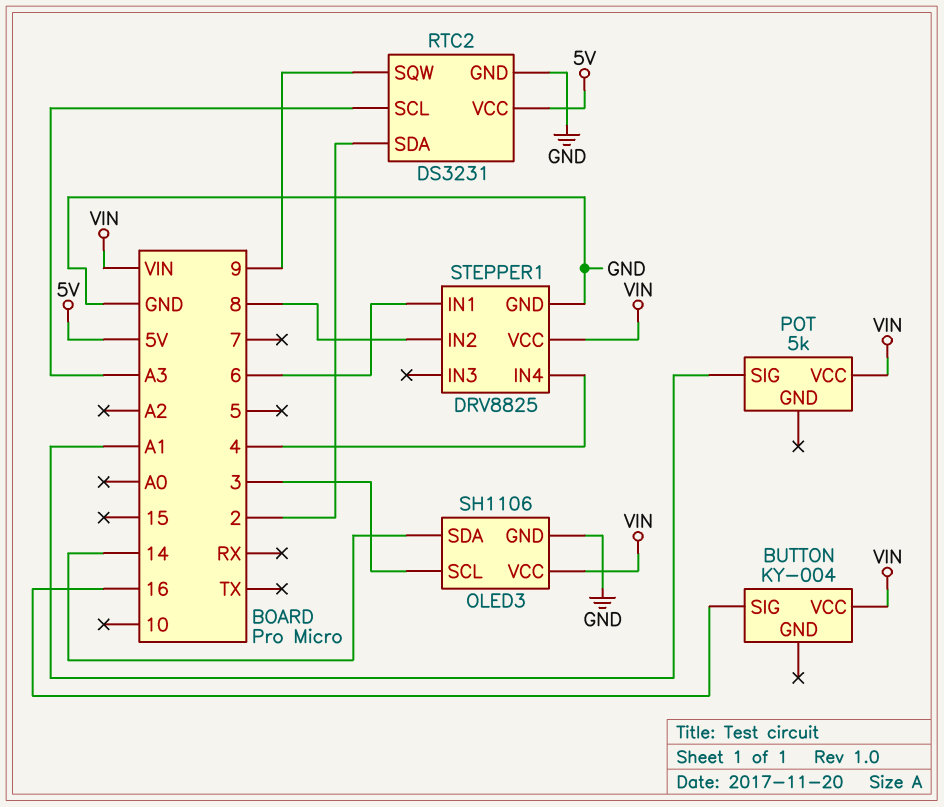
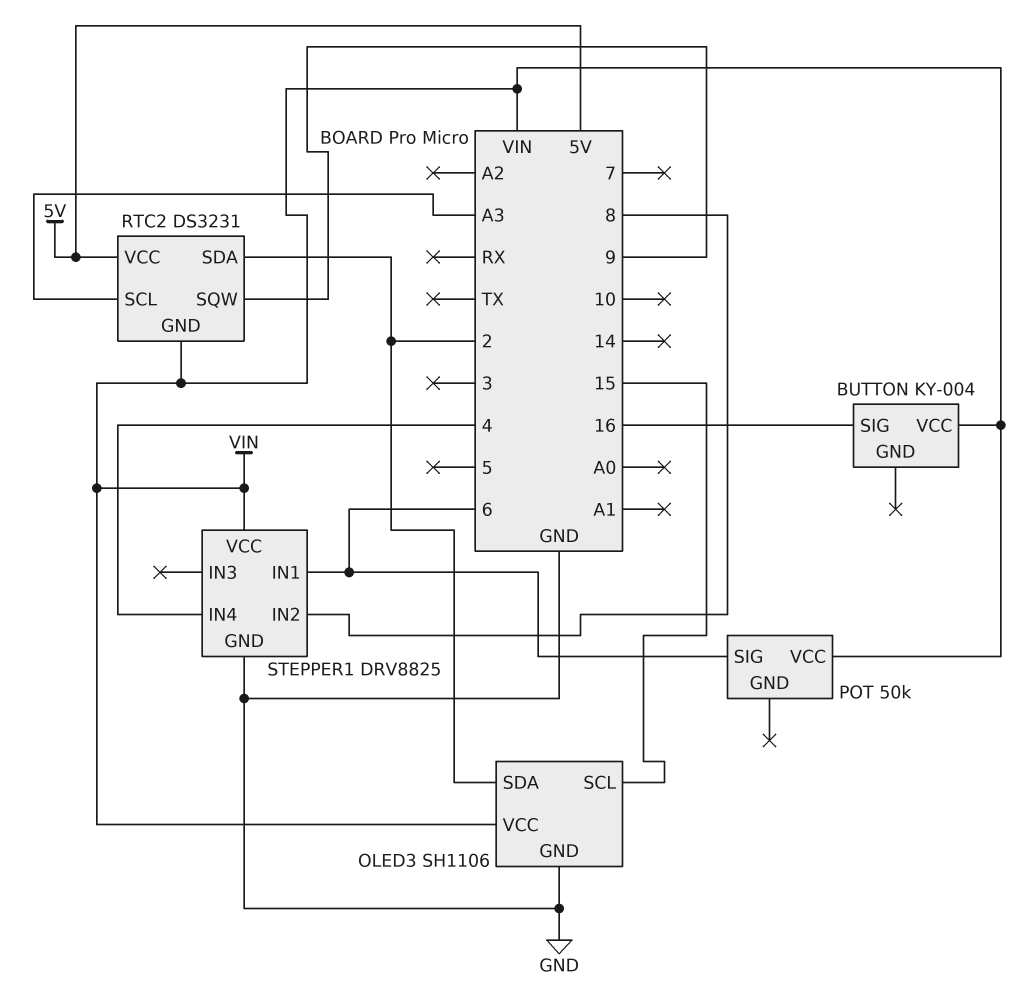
OLED3 pin SCL: 3 -> 15
OLED3 pin SDA: 14 -> 2
POT: 5k -> 50k
POT pin SIG: A1 -> 6
RTC2 pin GND: GND -> VIN

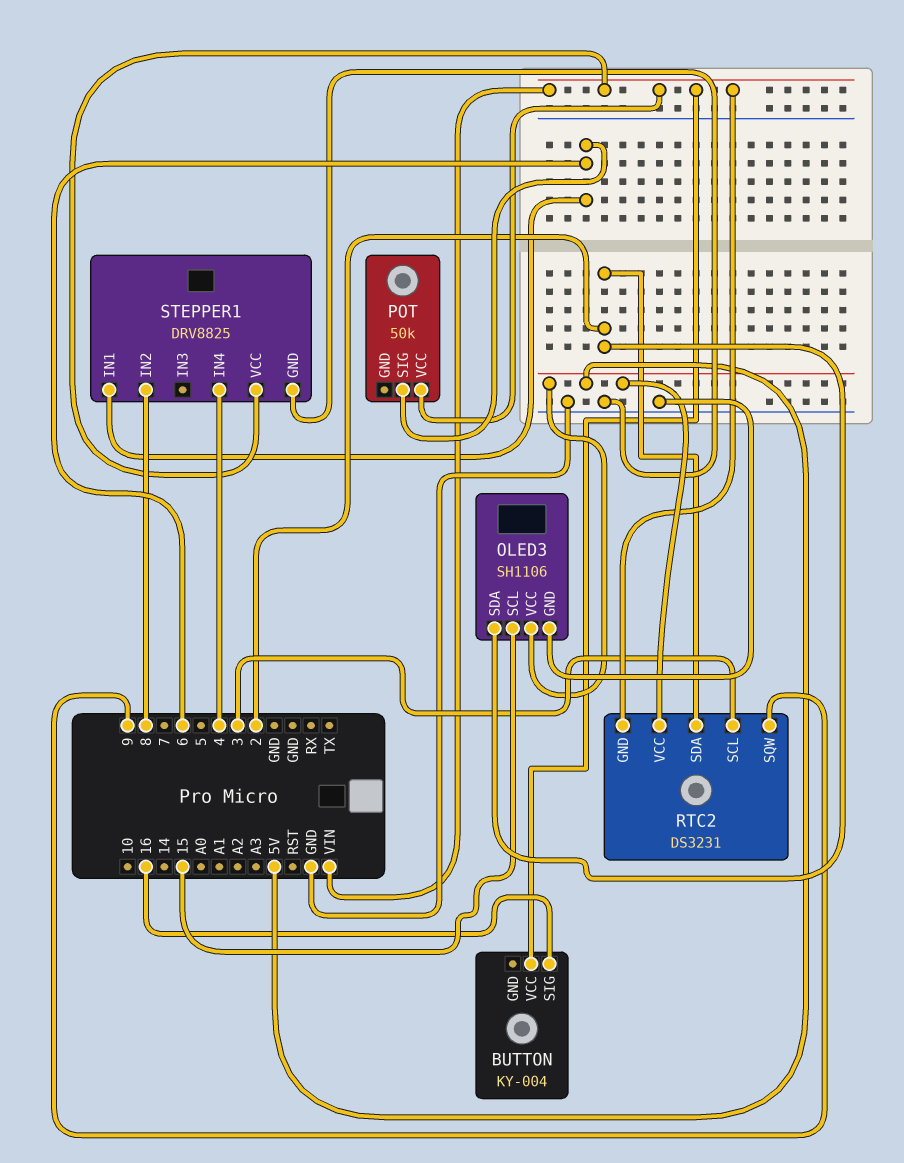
OLED3 pin VCC: VIN -> 5V
RTC2 pin SCL: A3 -> 3

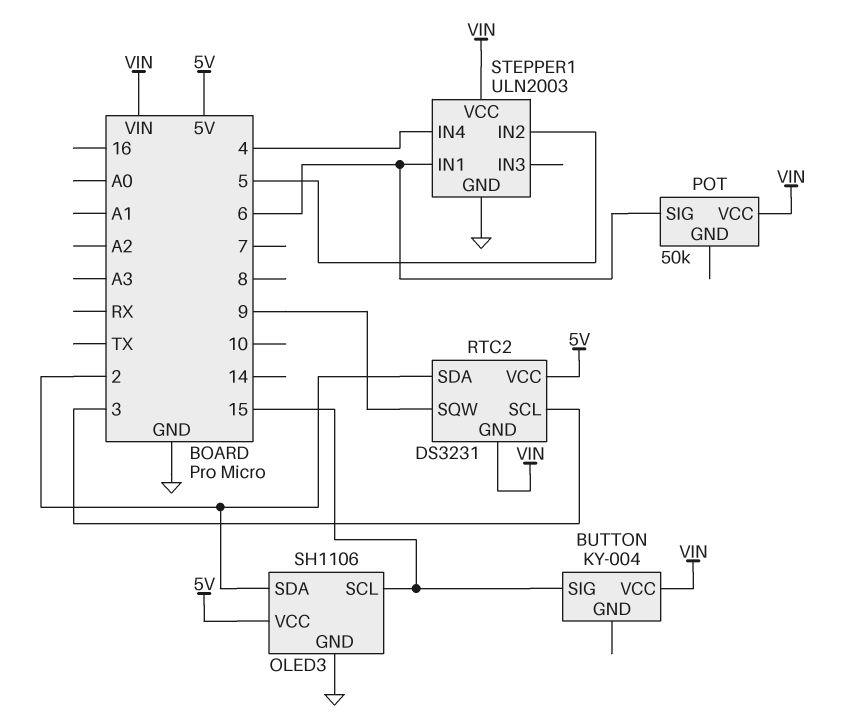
BUTTON pin SIG: 16 -> 15
STEPPER1: DRV8825 -> ULN2003
STEPPER1 pin IN2: 8 -> 5

